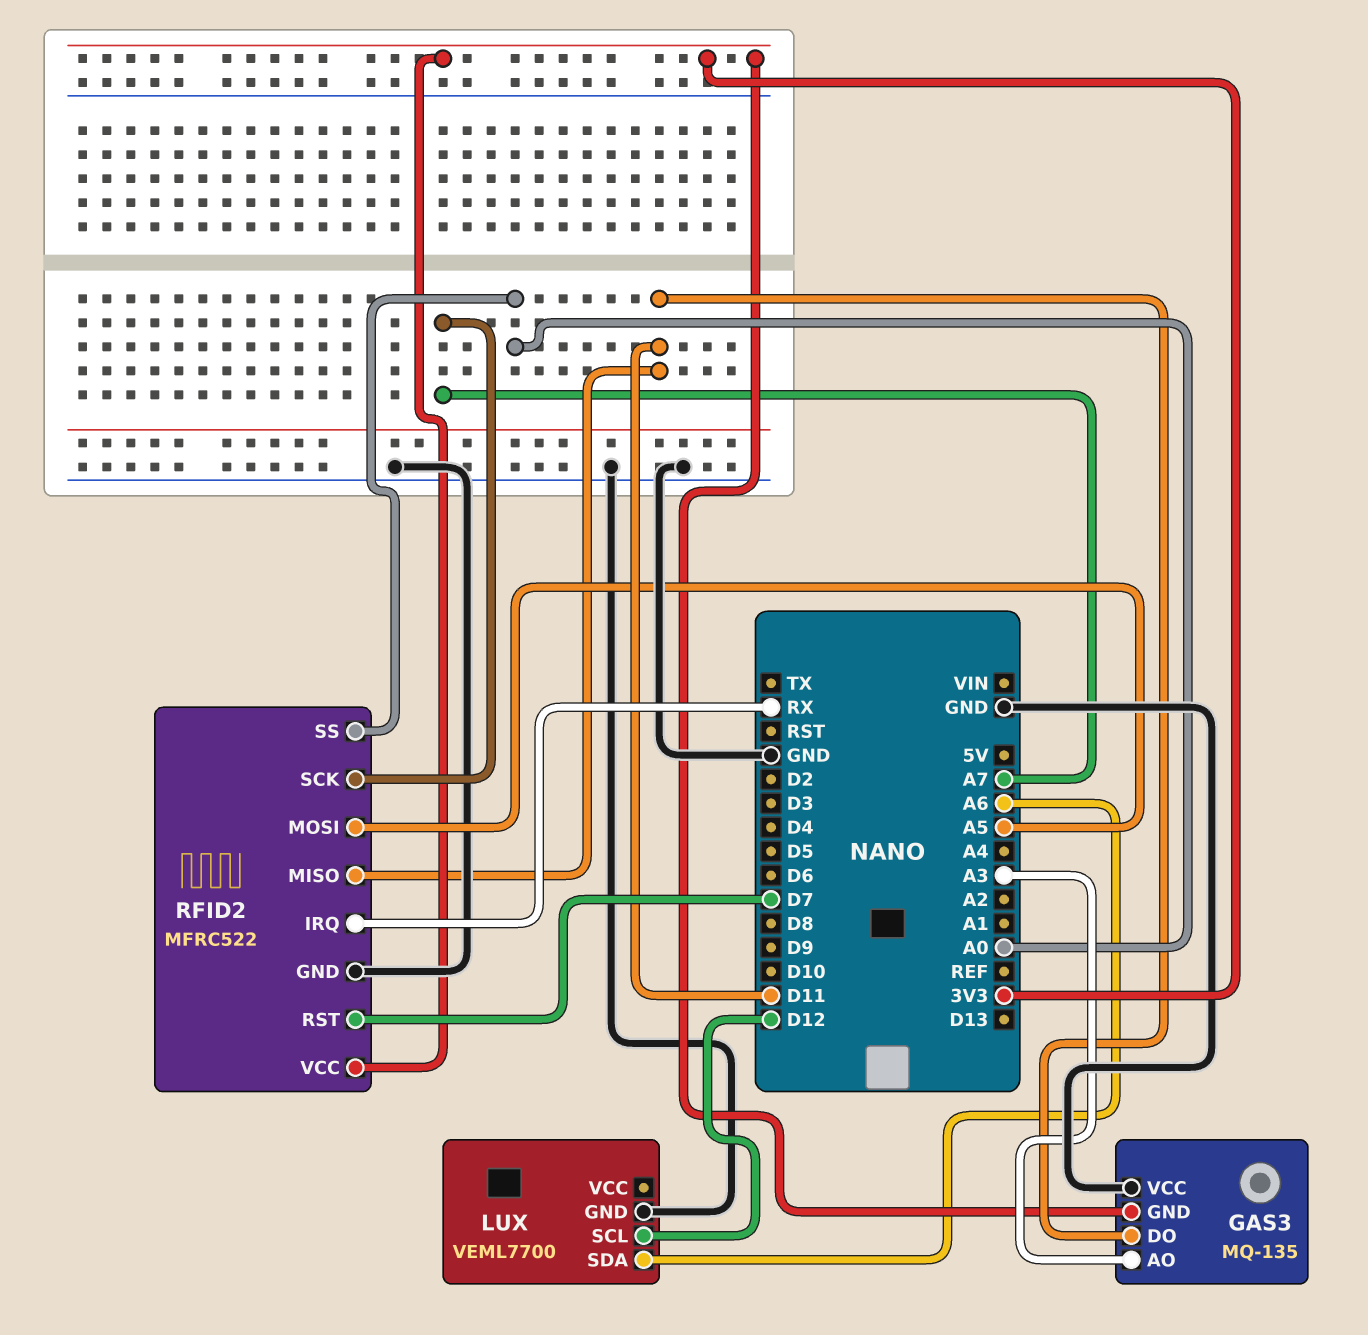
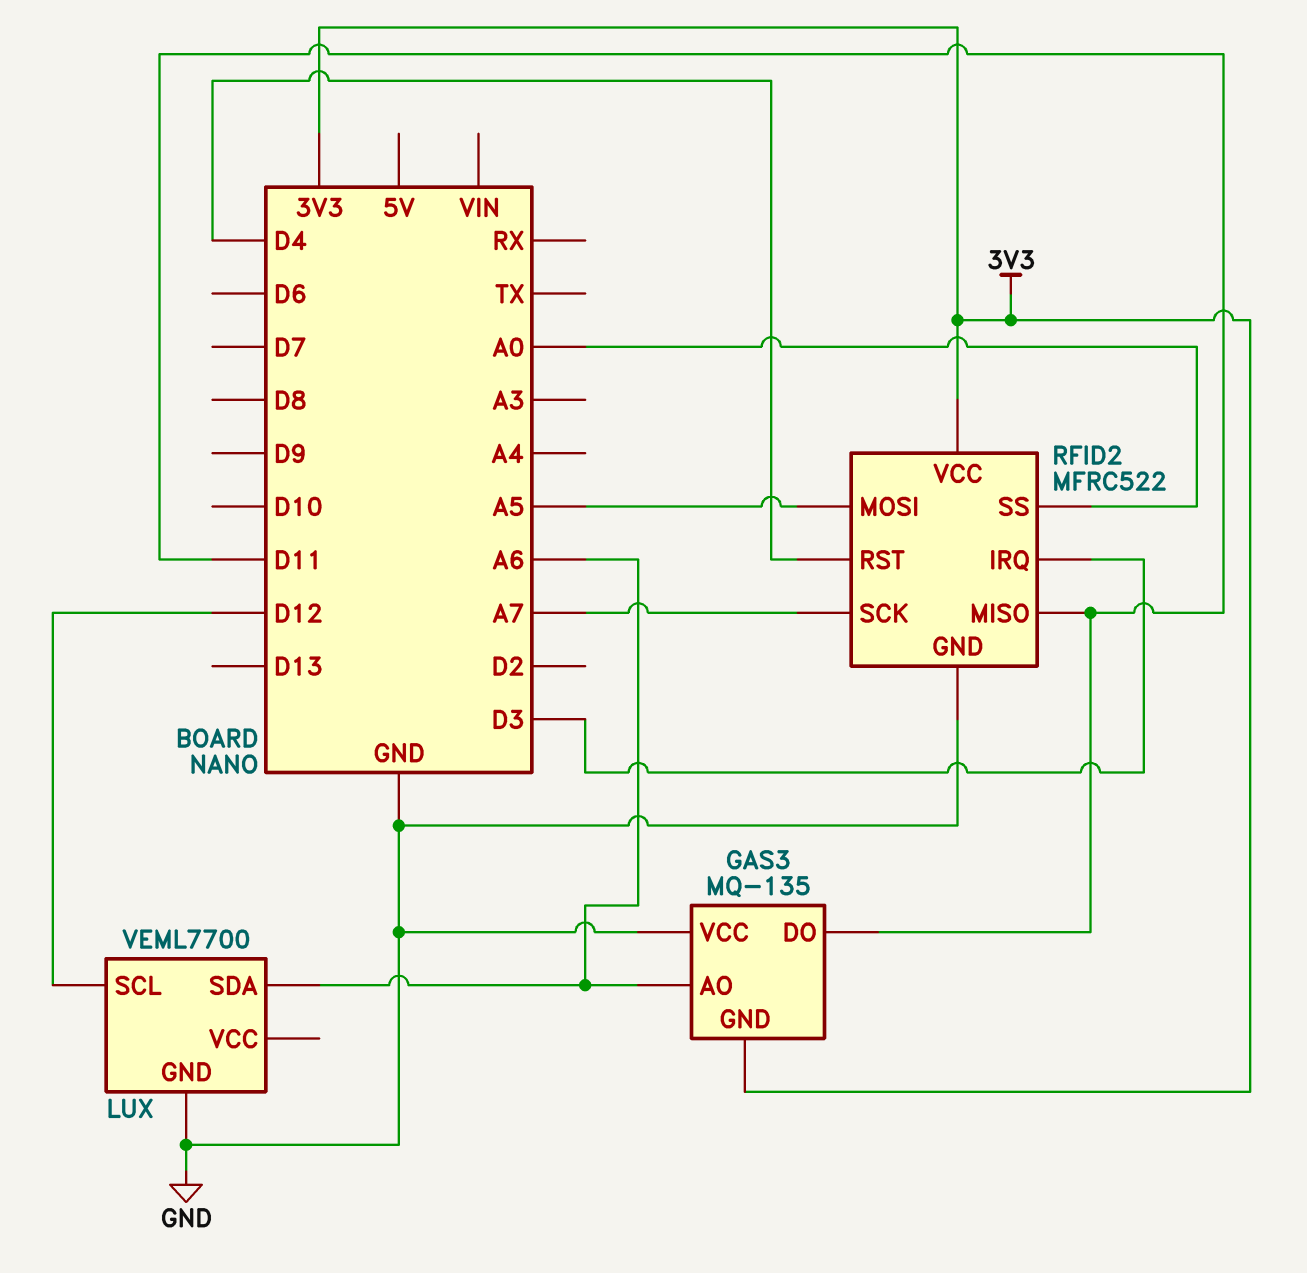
GAS3 pin AO: A3 -> A6
RFID2 pin IRQ: RX -> D3
RFID2 pin RST: D7 -> D4

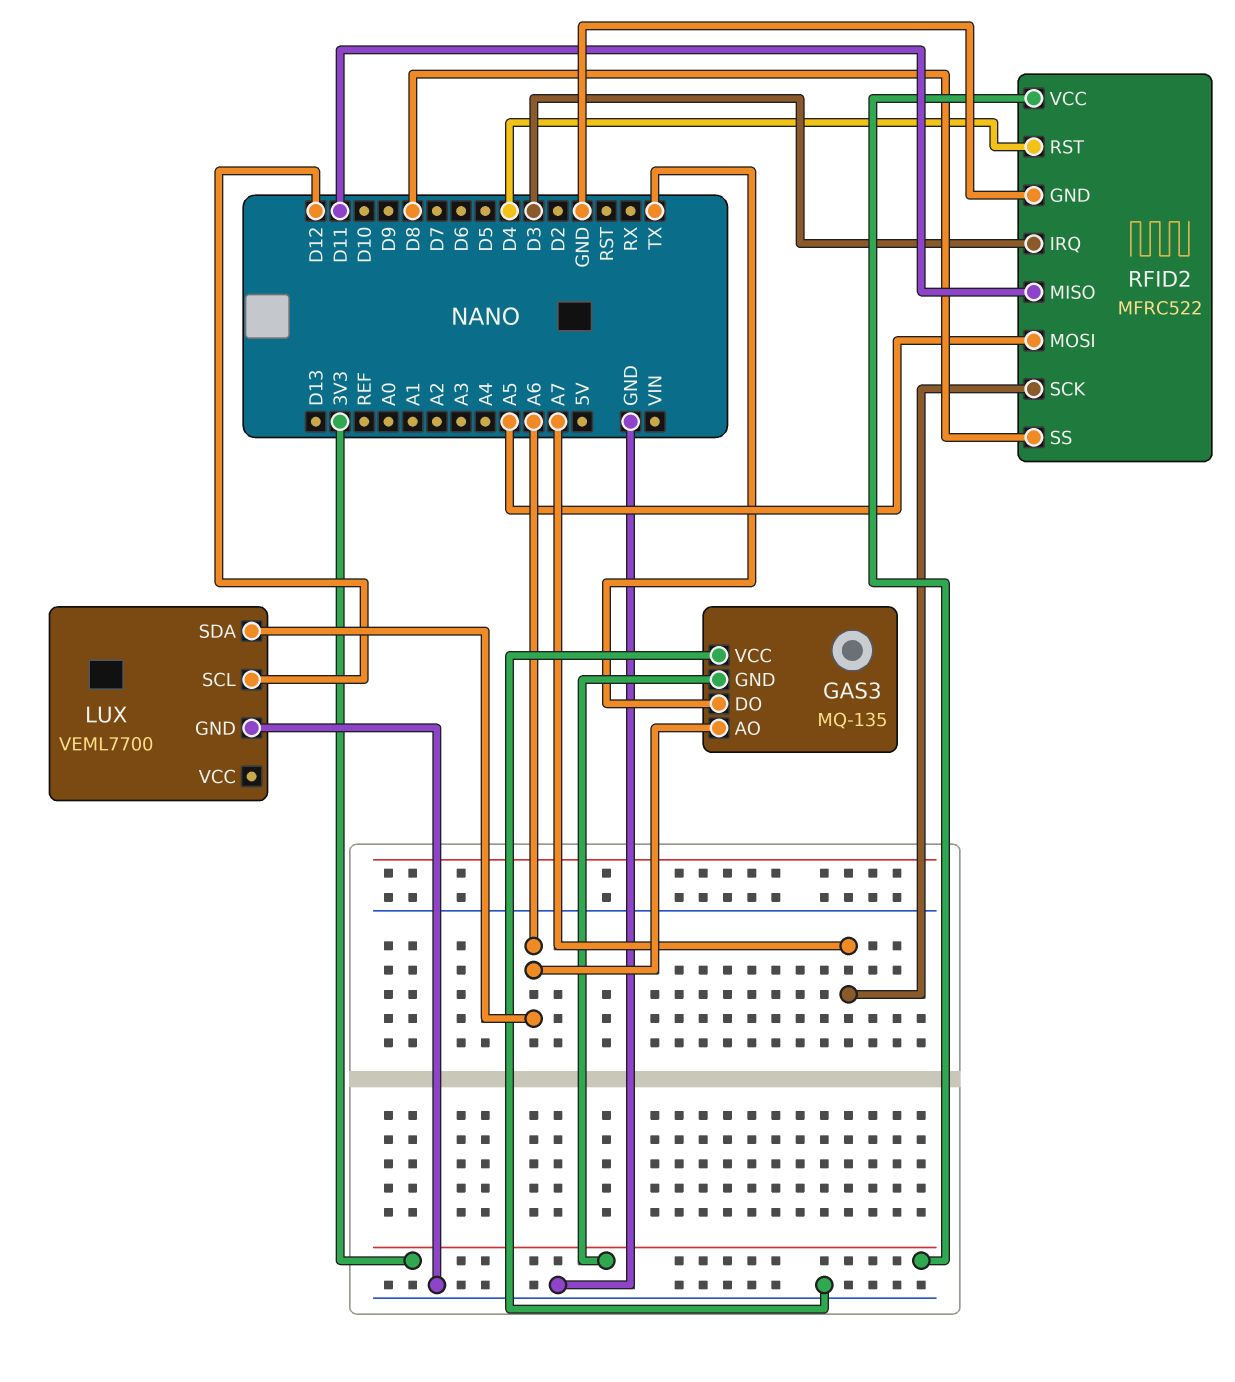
GAS3 pin DO: D11 -> TX
RFID2 pin SS: A0 -> D8

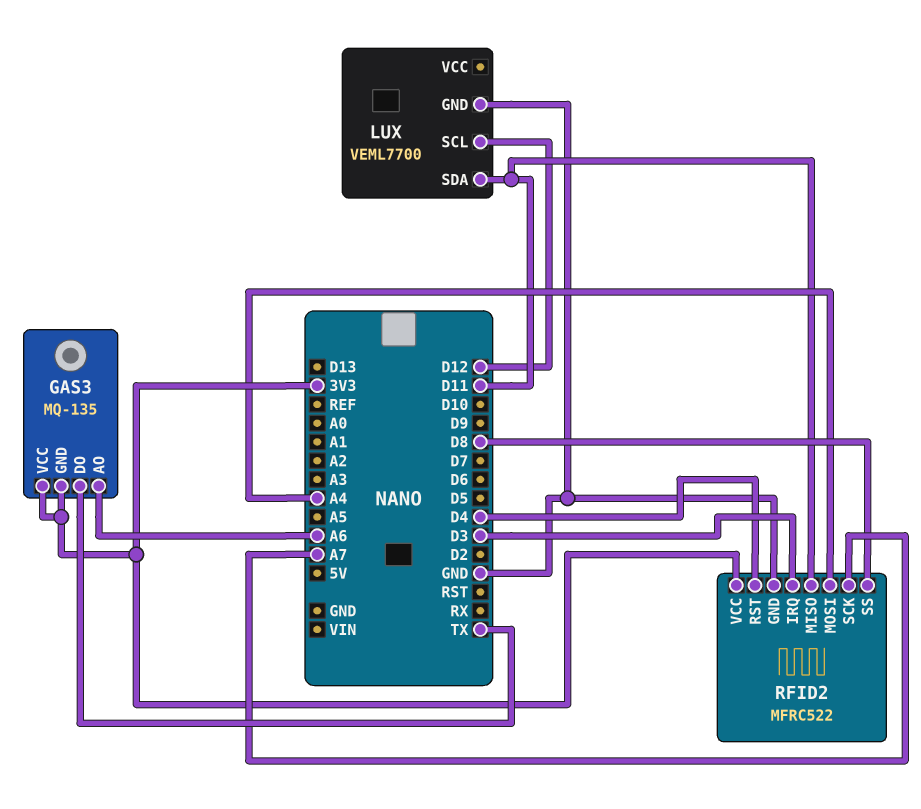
GAS3 pin VCC: GND -> 3V3
LUX pin SDA: A6 -> D11
RFID2 pin MOSI: A5 -> A4

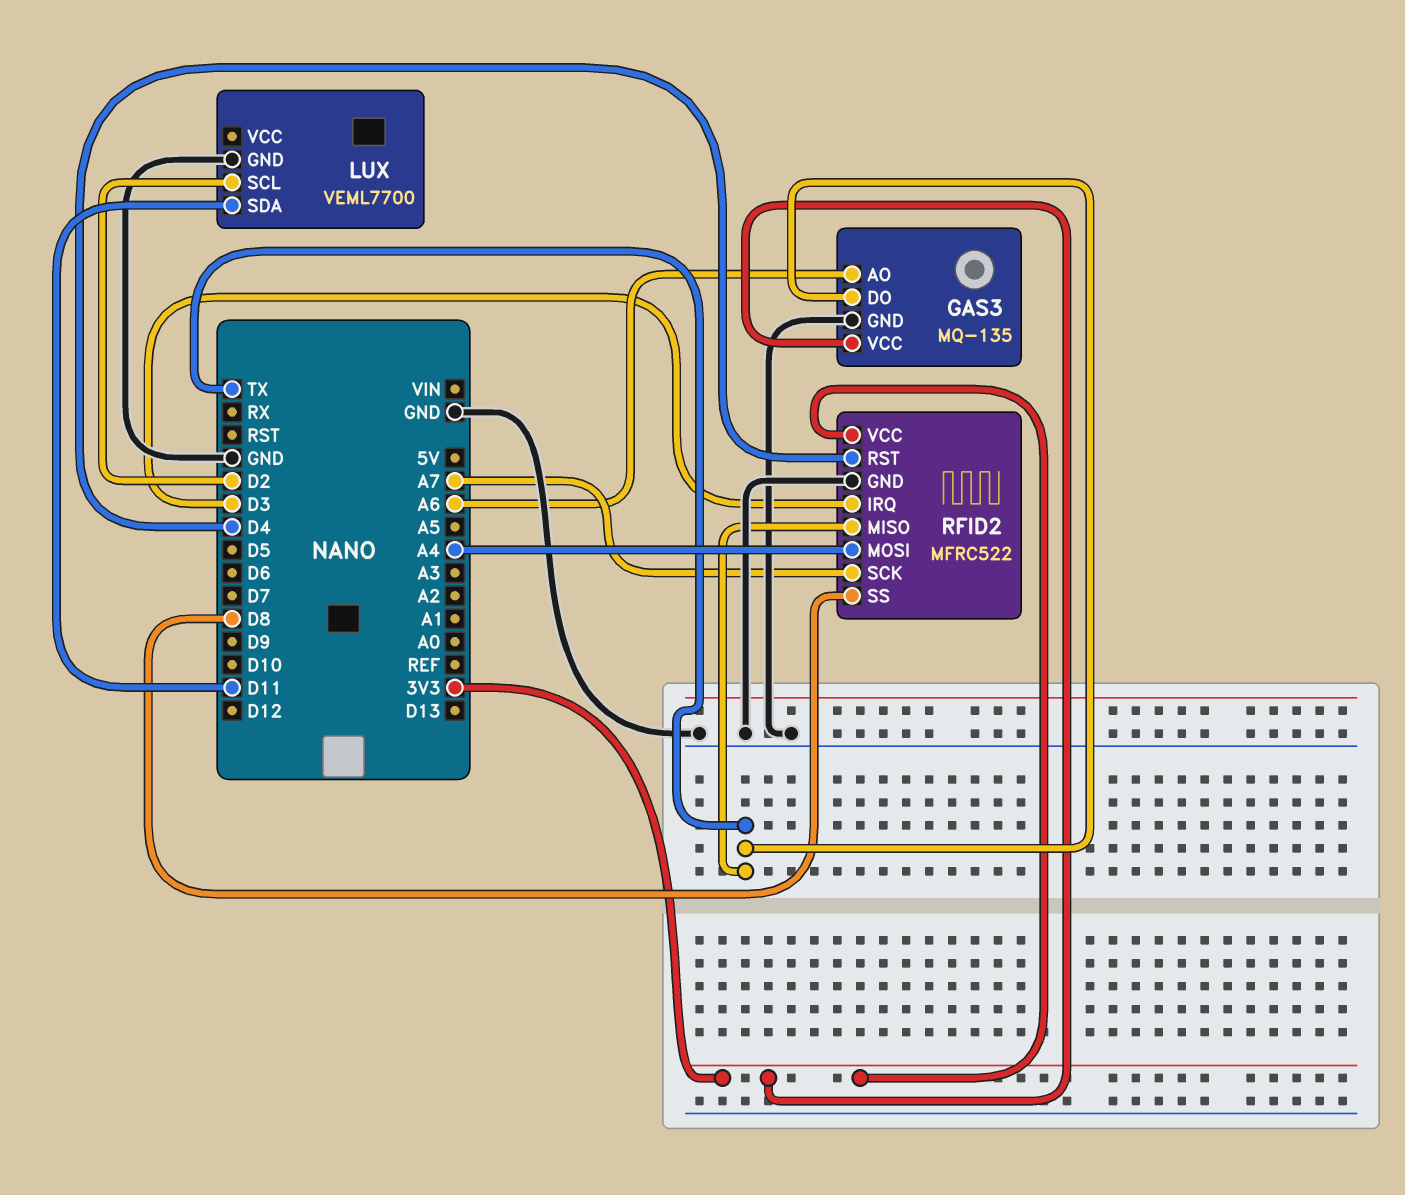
GAS3 pin GND: 3V3 -> GND
LUX pin SCL: D12 -> D2
RFID2 pin MISO: D11 -> TX

